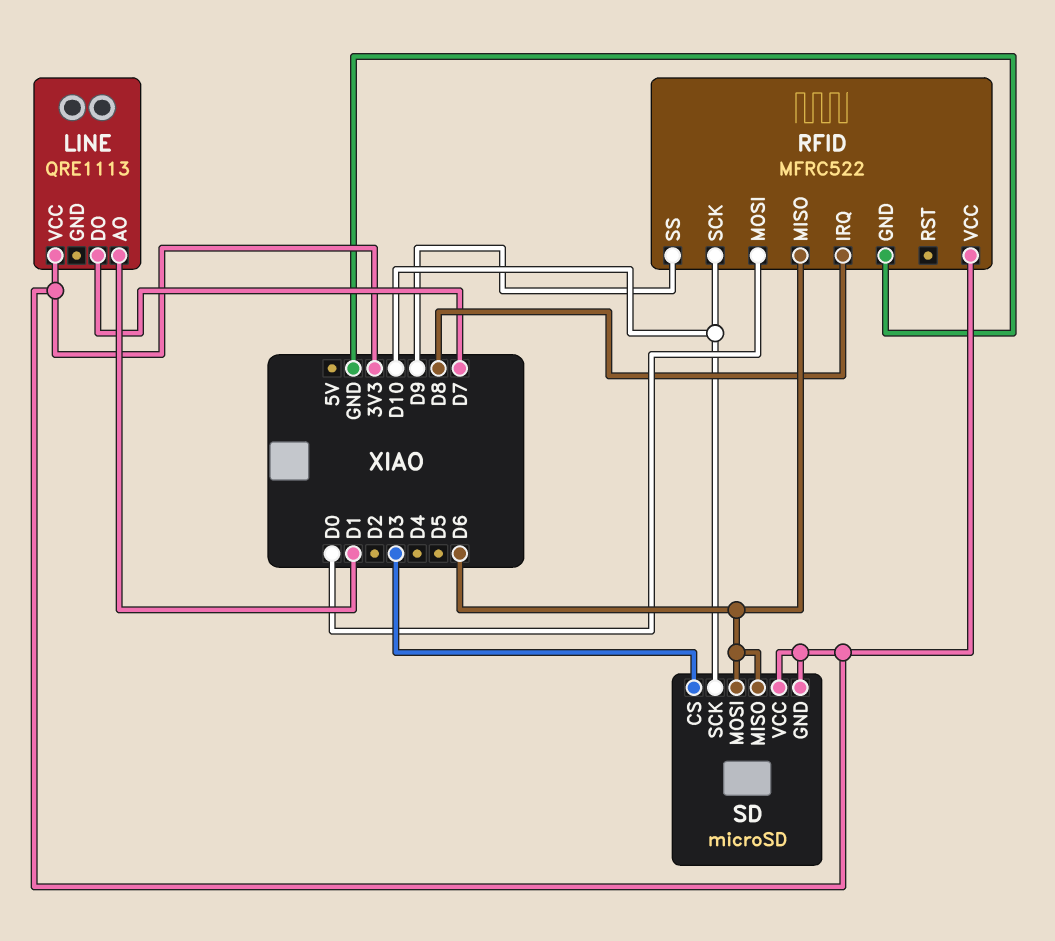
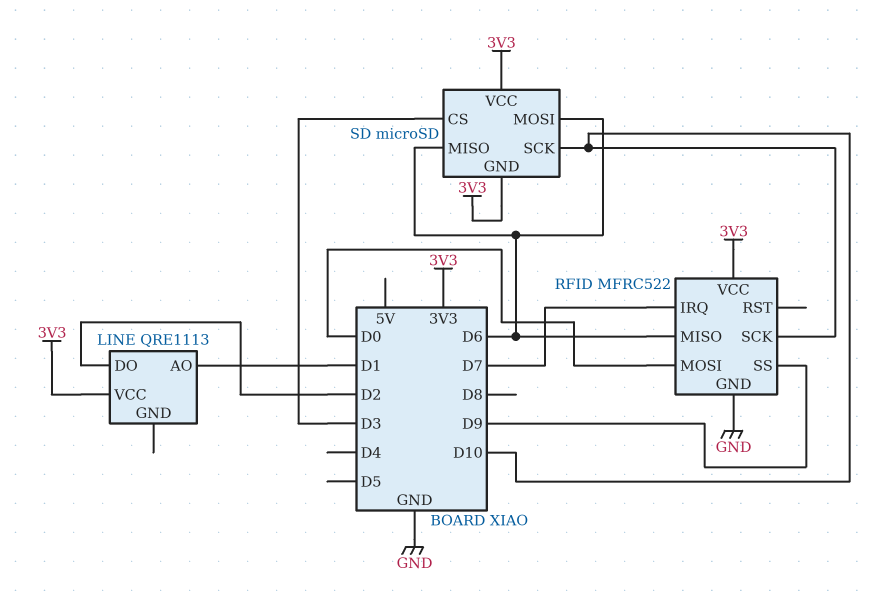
LINE pin DO: D7 -> D2
RFID pin IRQ: D8 -> D7

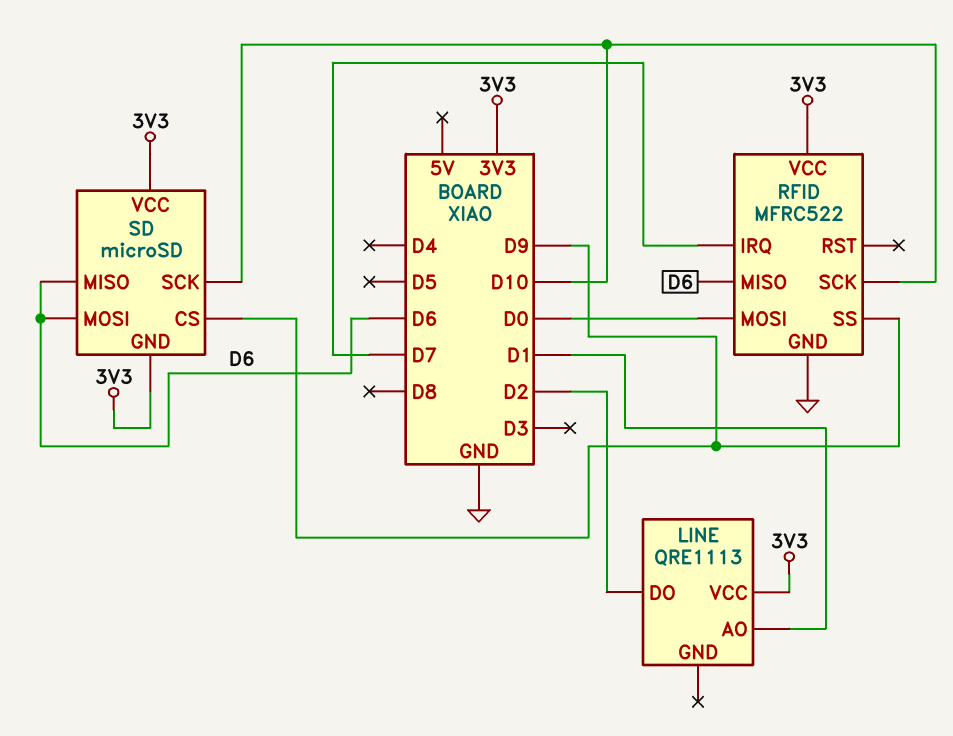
SD pin CS: D3 -> D9

